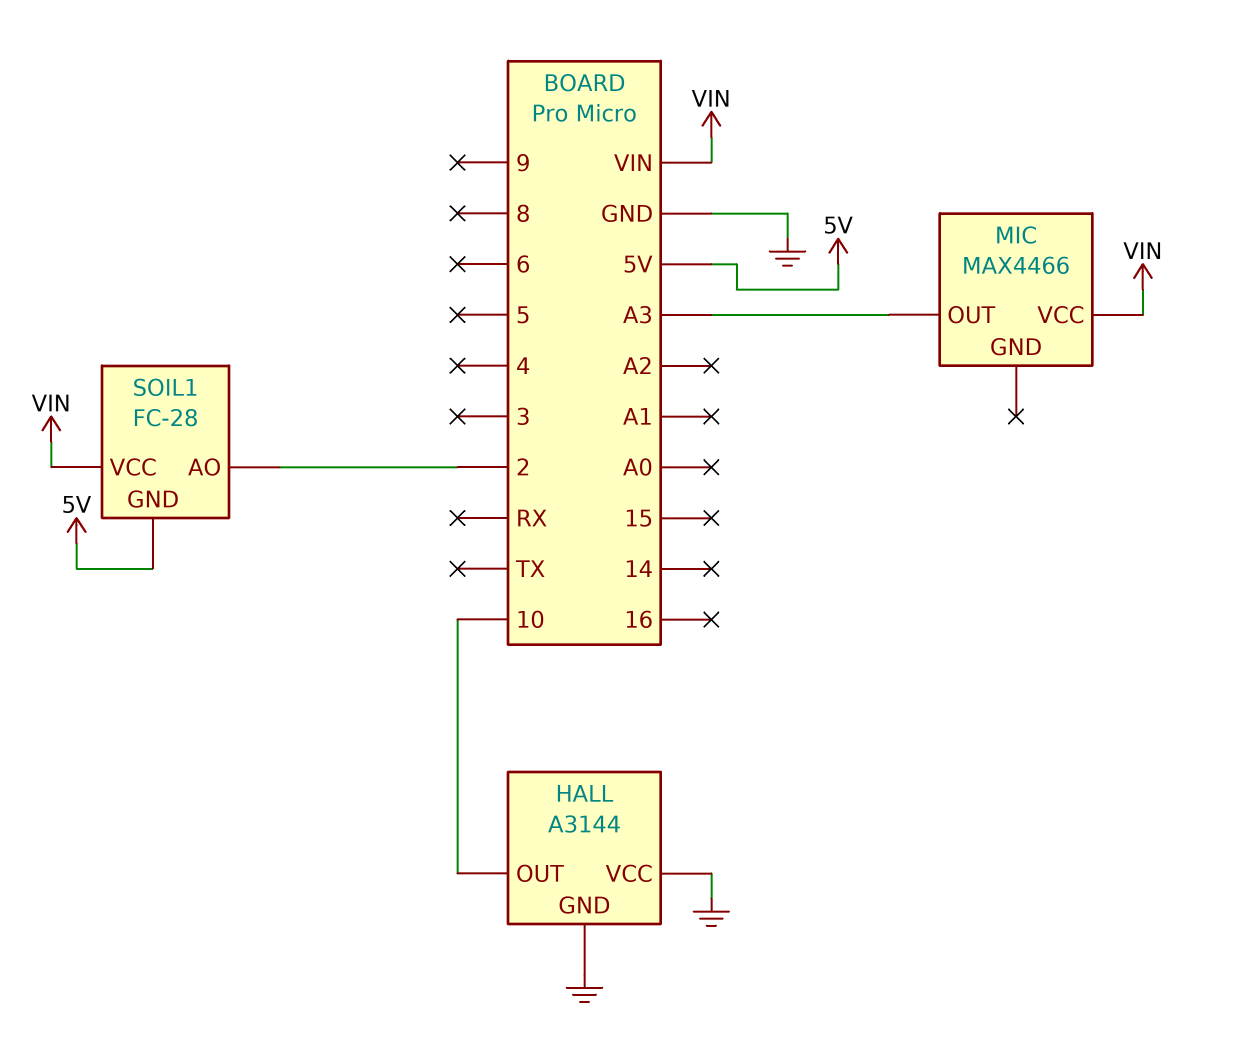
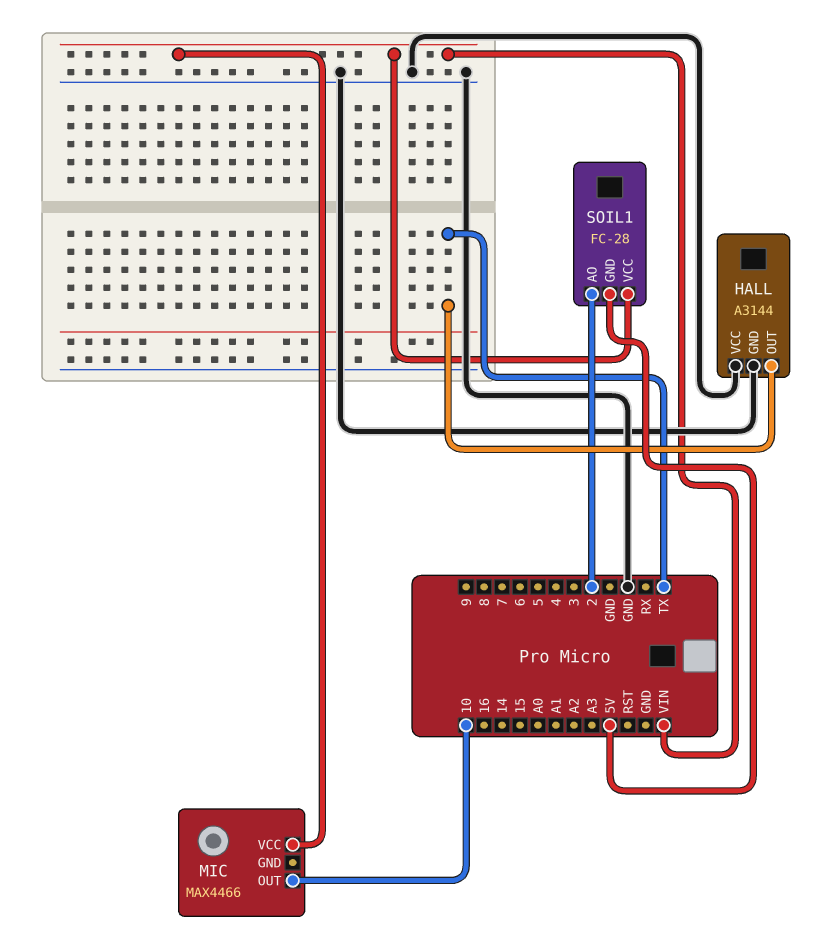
HALL pin OUT: 10 -> TX
MIC pin OUT: A3 -> 10

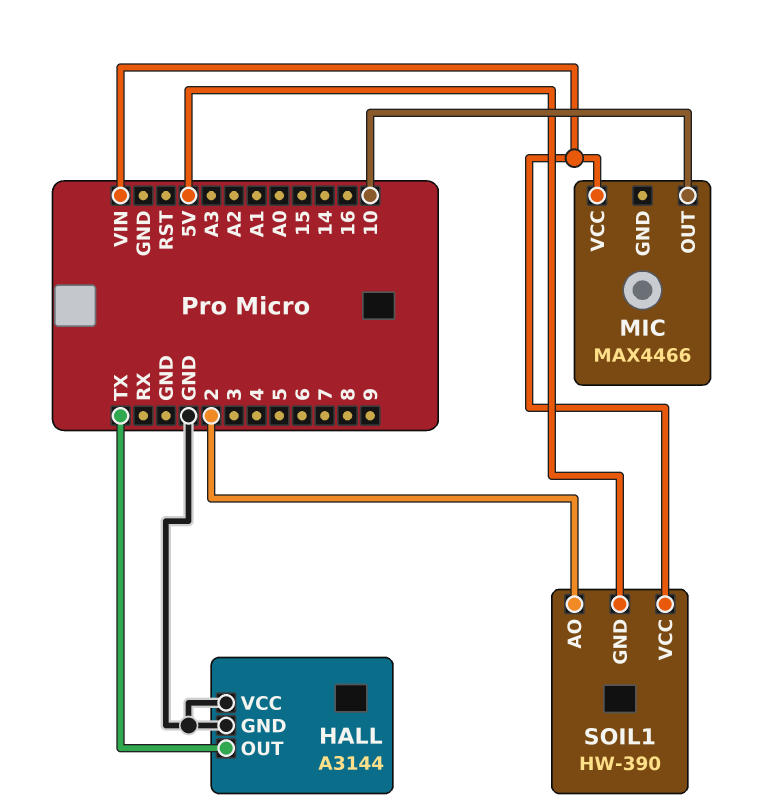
SOIL1: FC-28 -> HW-390

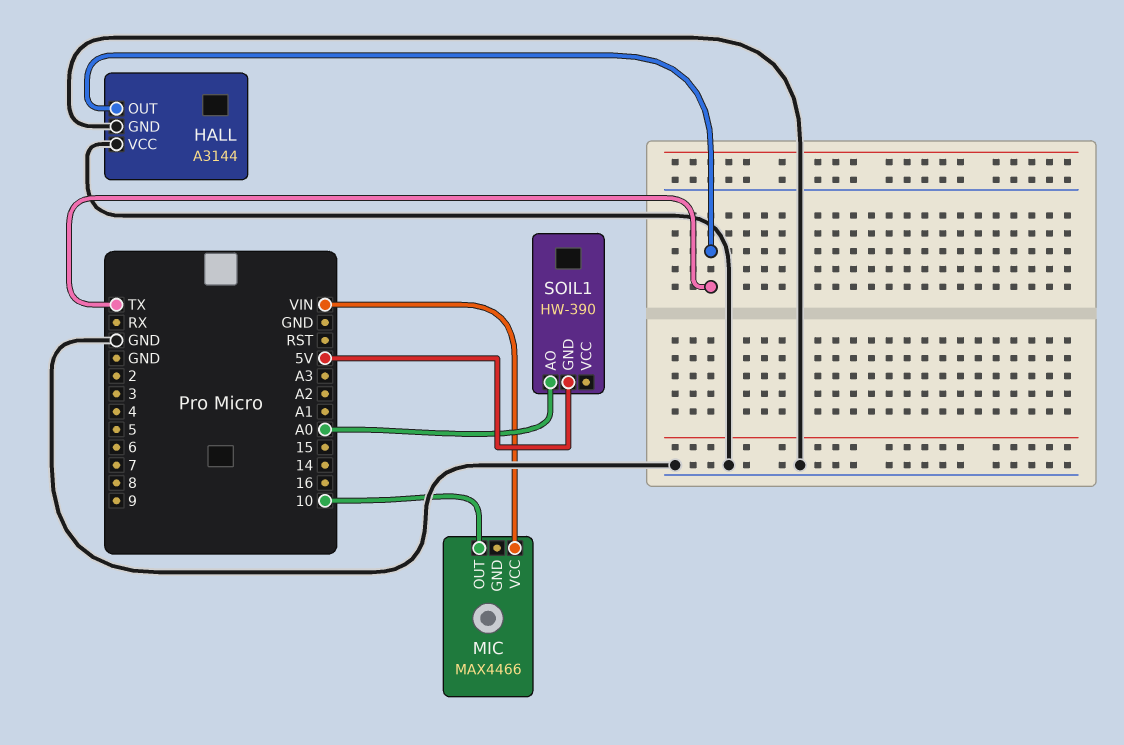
SOIL1 pin AO: 2 -> A0
SOIL1 pin VCC: VIN -> none

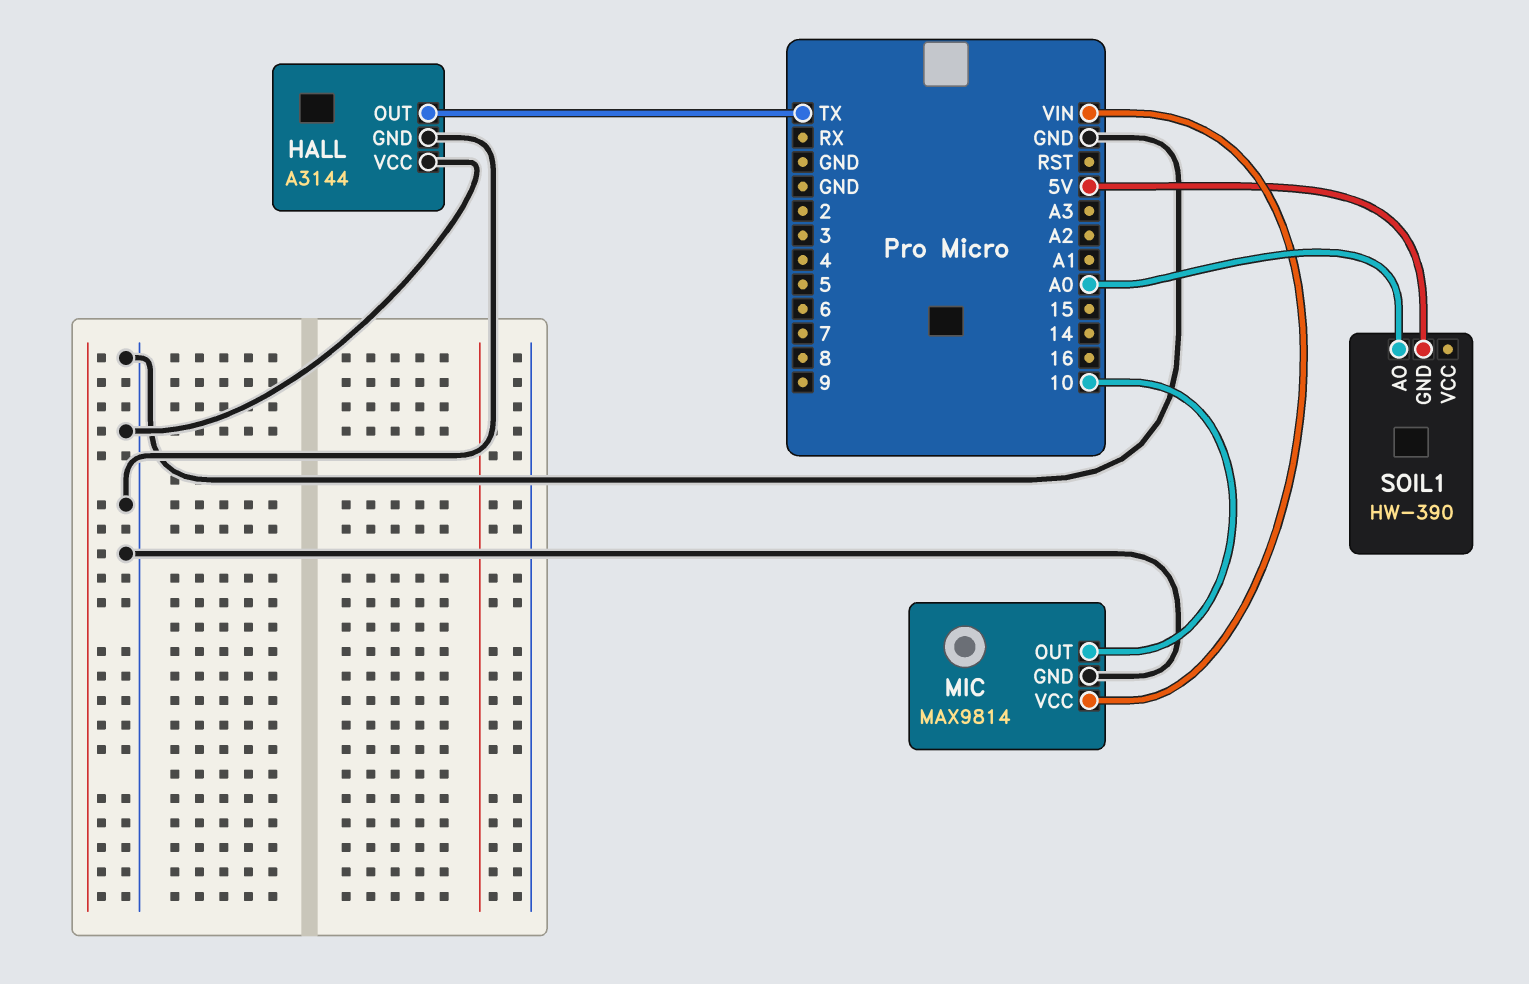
MIC: MAX4466 -> MAX9814
MIC pin GND: none -> GND

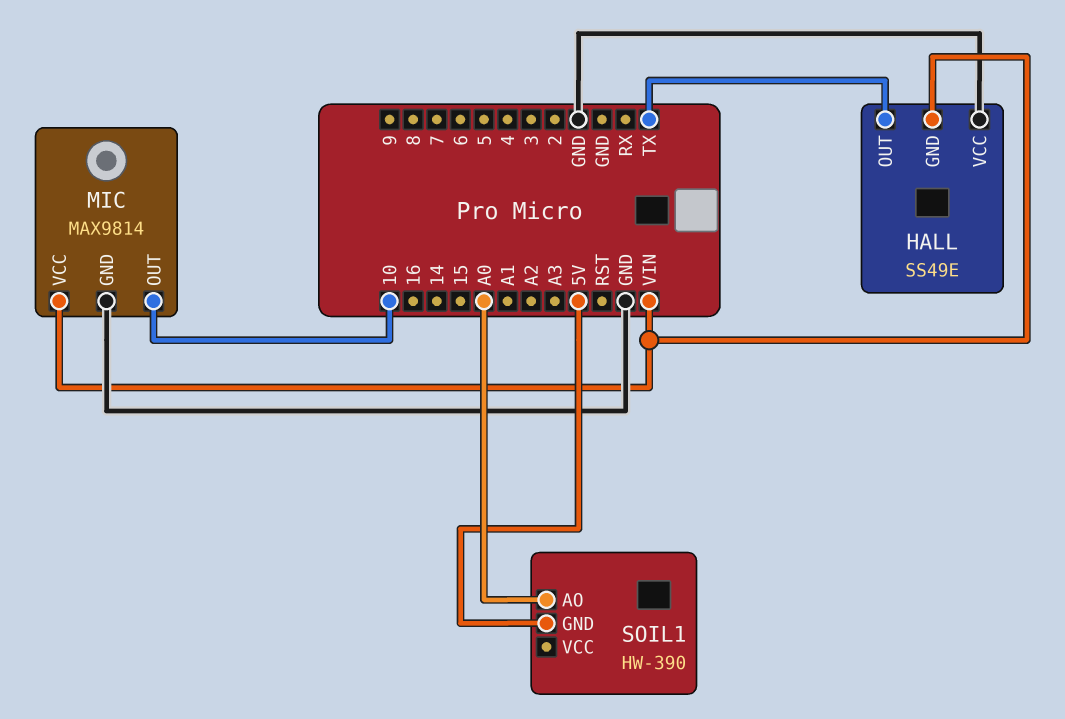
HALL: A3144 -> SS49E
HALL pin GND: GND -> VIN

